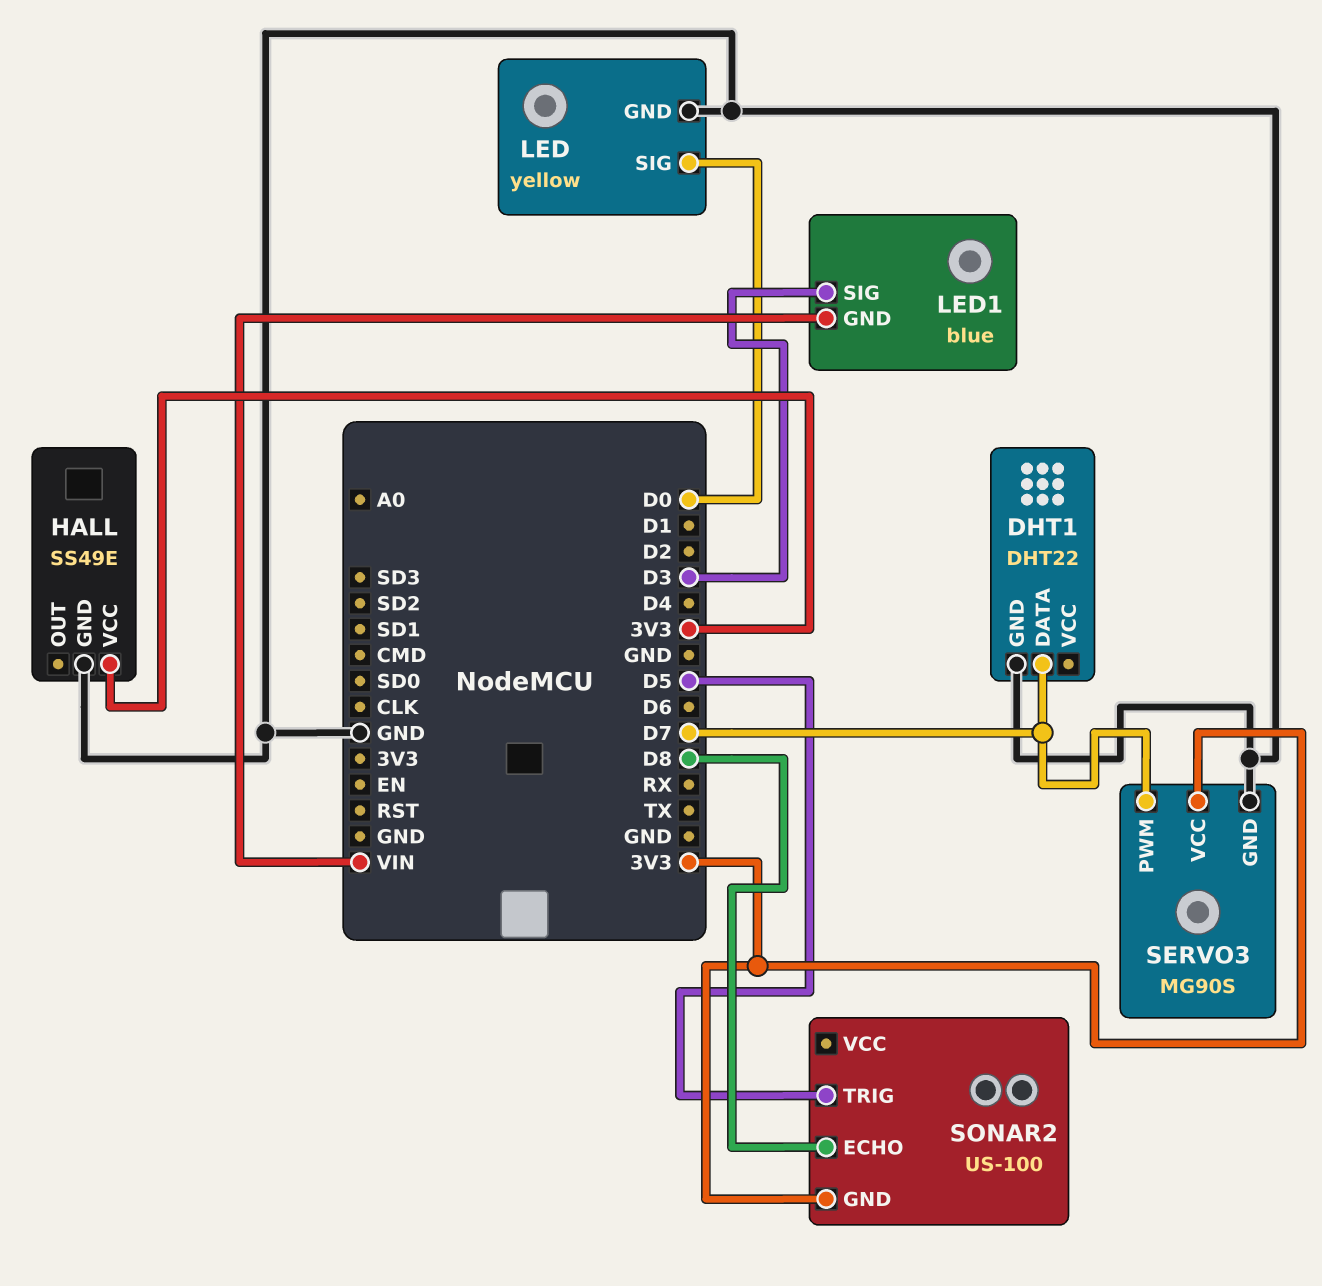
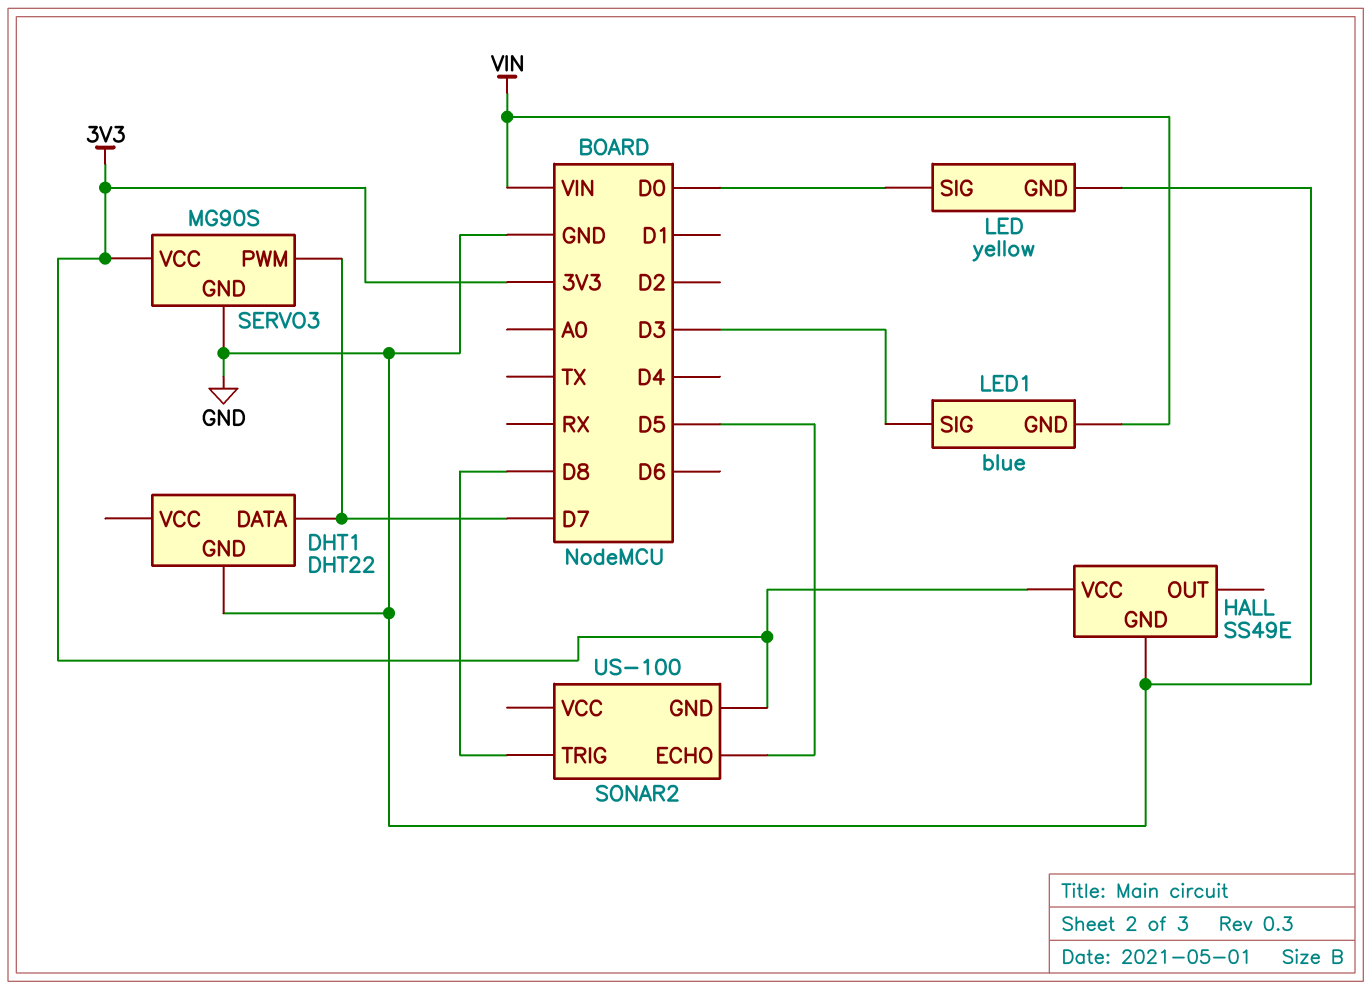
SONAR2 pin ECHO: D8 -> D5
SONAR2 pin TRIG: D5 -> D8

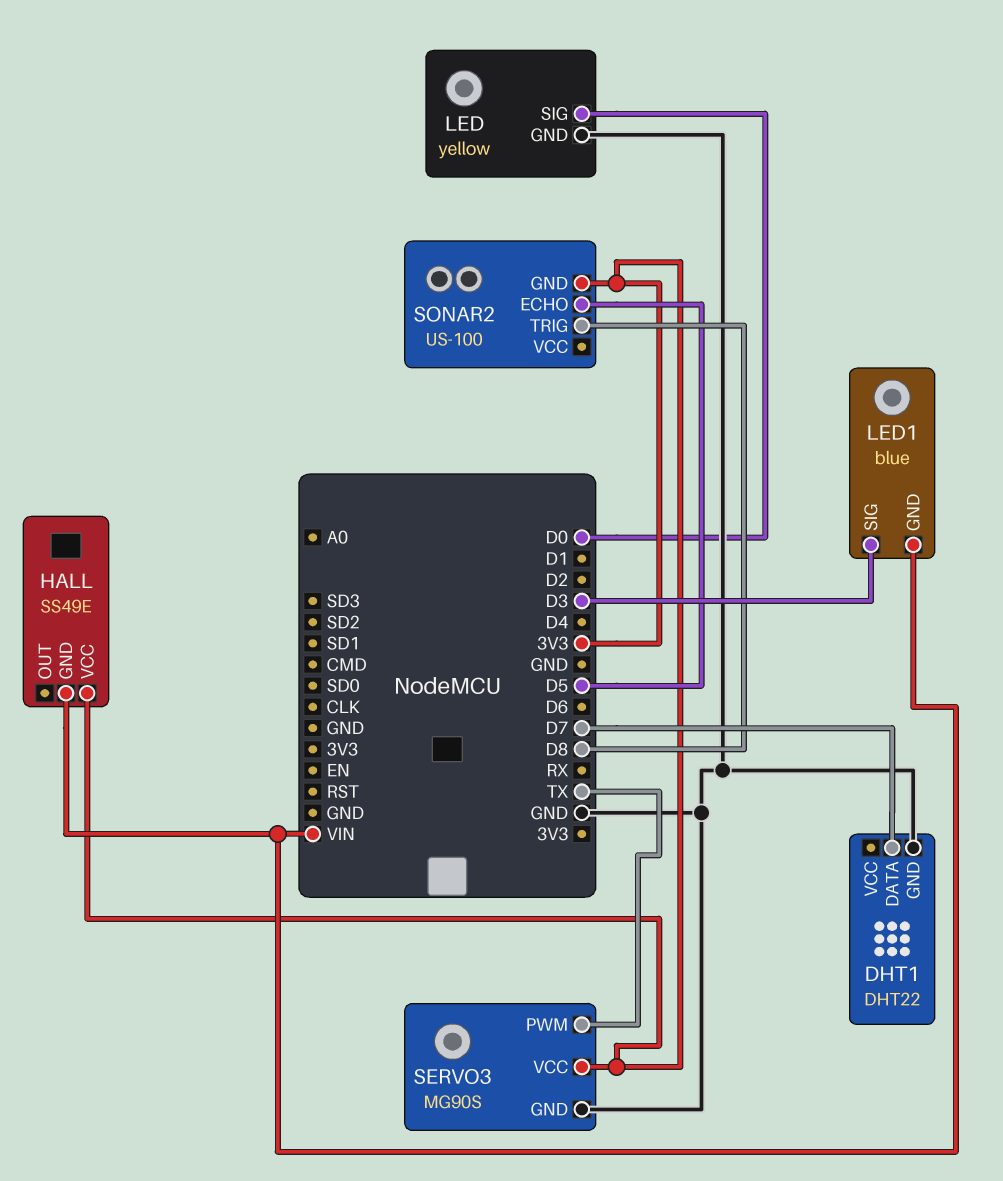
HALL pin GND: GND -> VIN
SERVO3 pin PWM: D7 -> TX

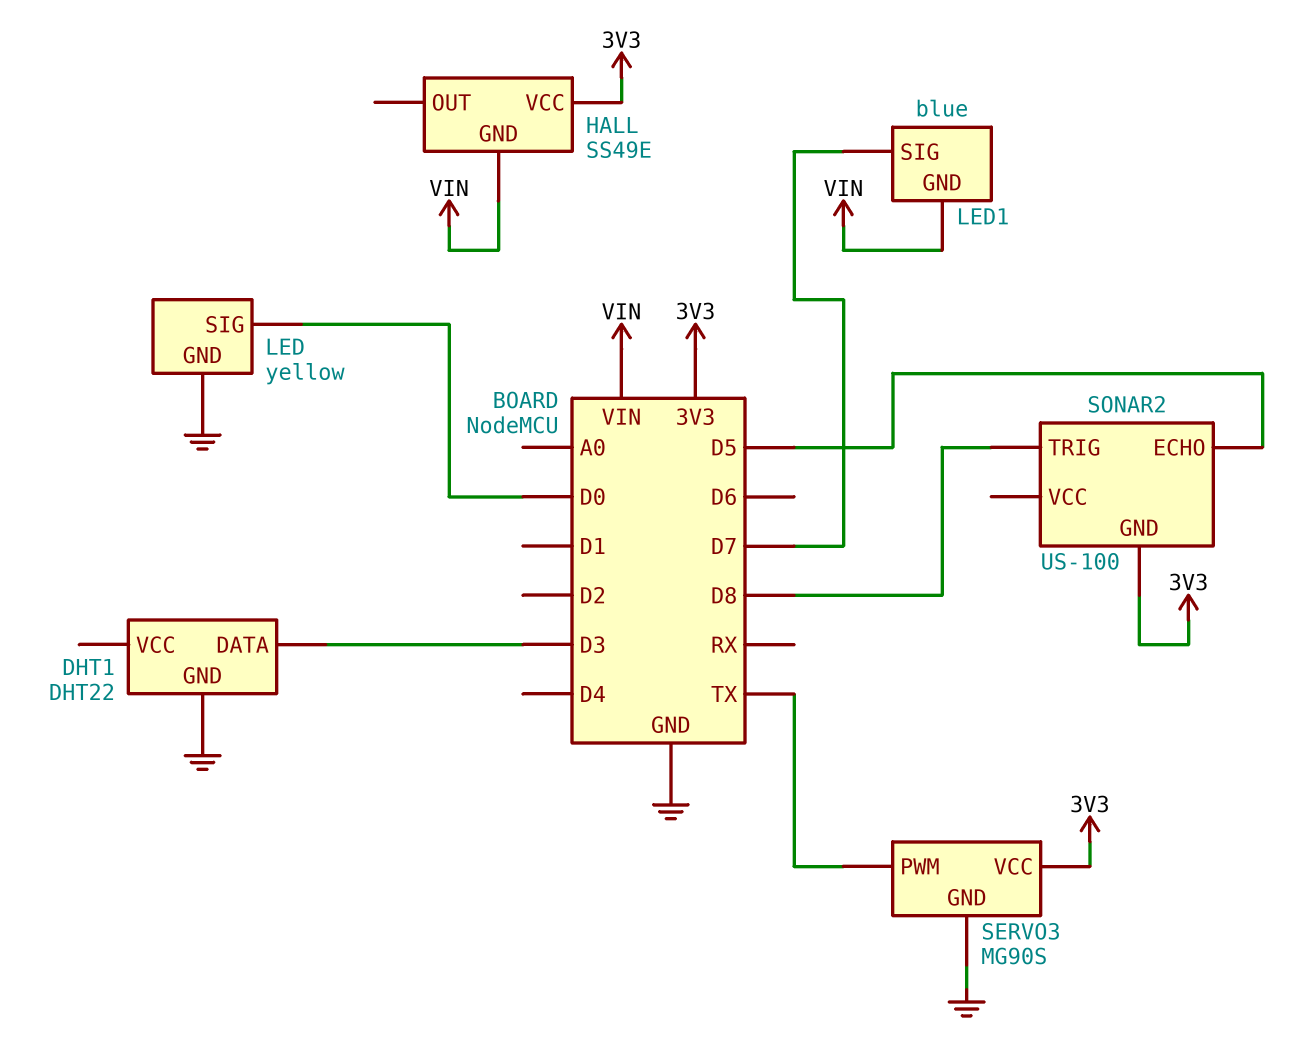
DHT1 pin DATA: D7 -> D3
LED1 pin SIG: D3 -> D7

